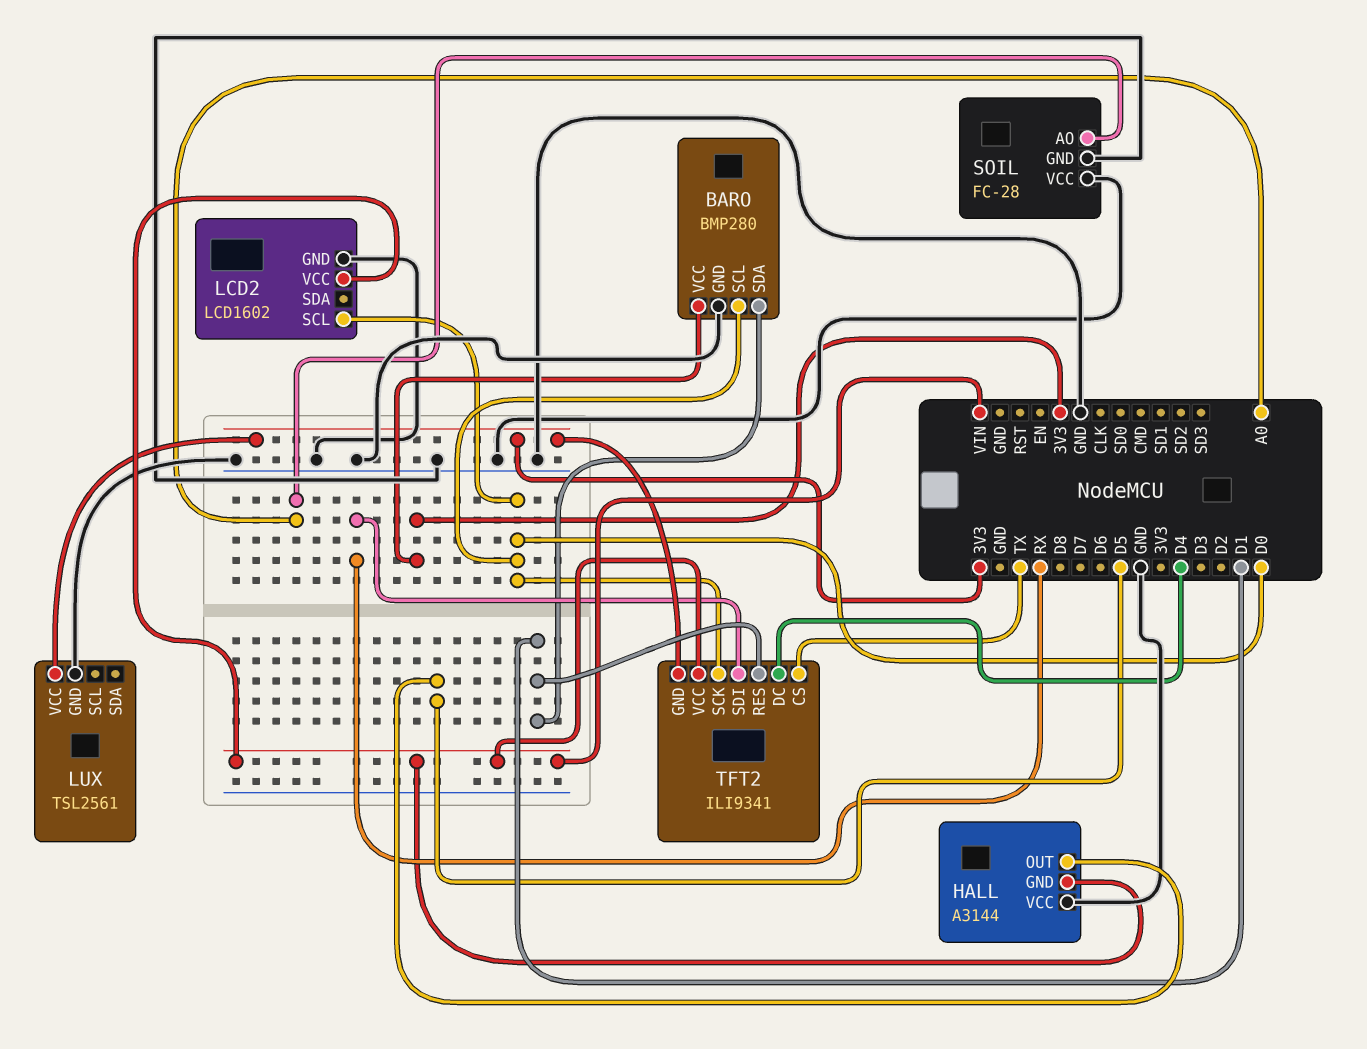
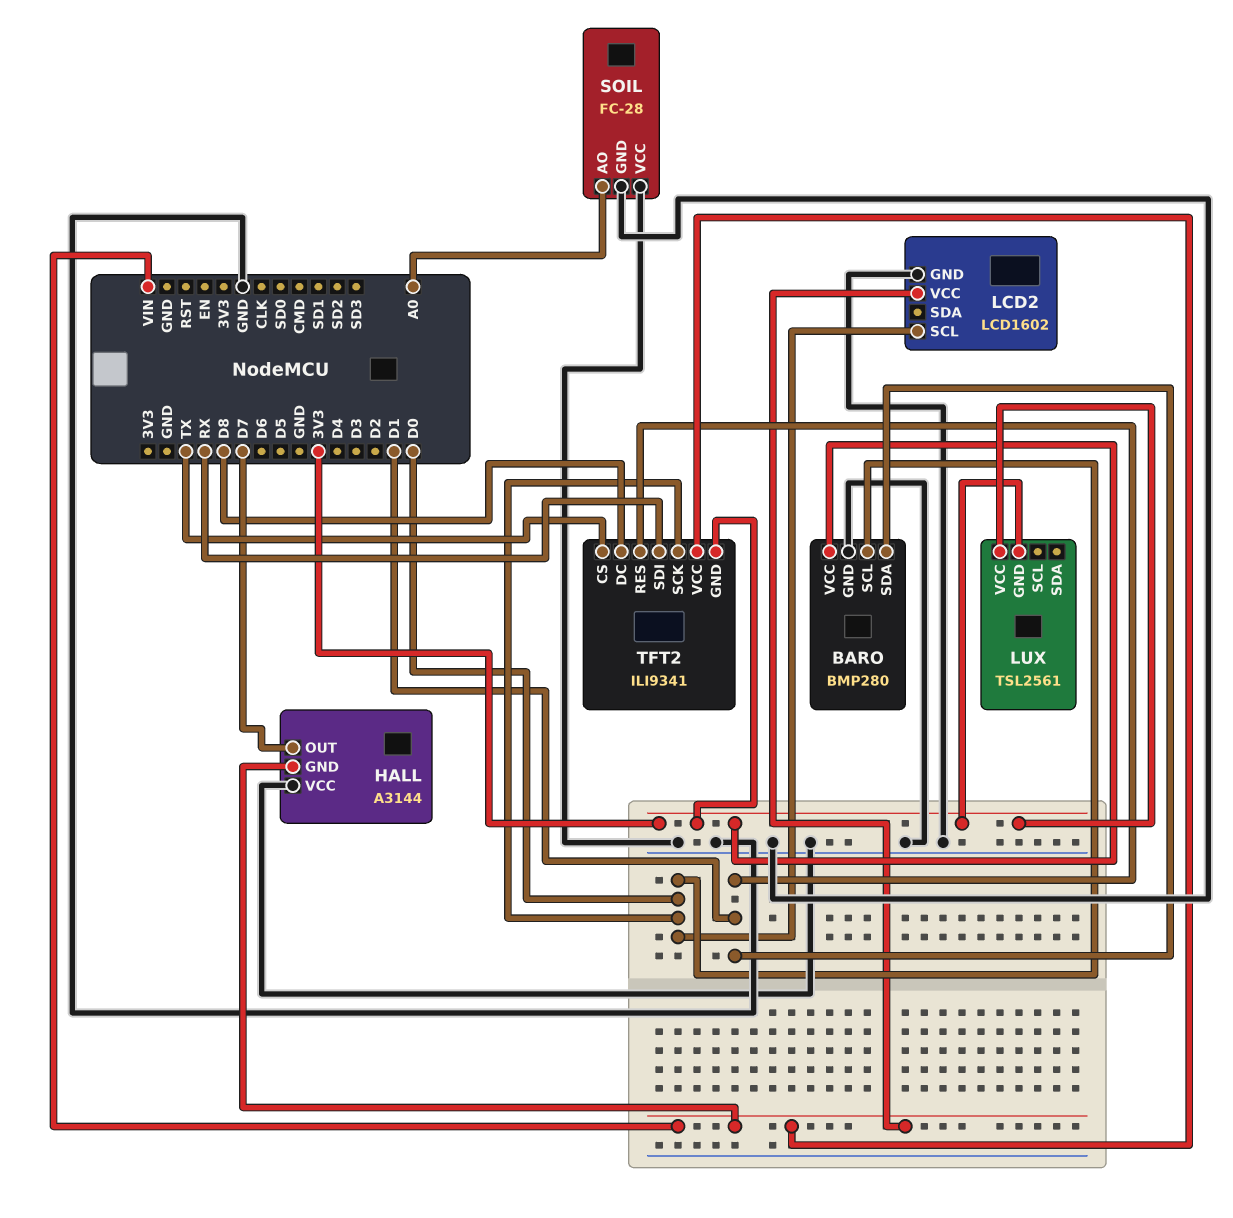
HALL pin OUT: D5 -> D7
LUX pin GND: GND -> 3V3
TFT2 pin DC: D4 -> D8

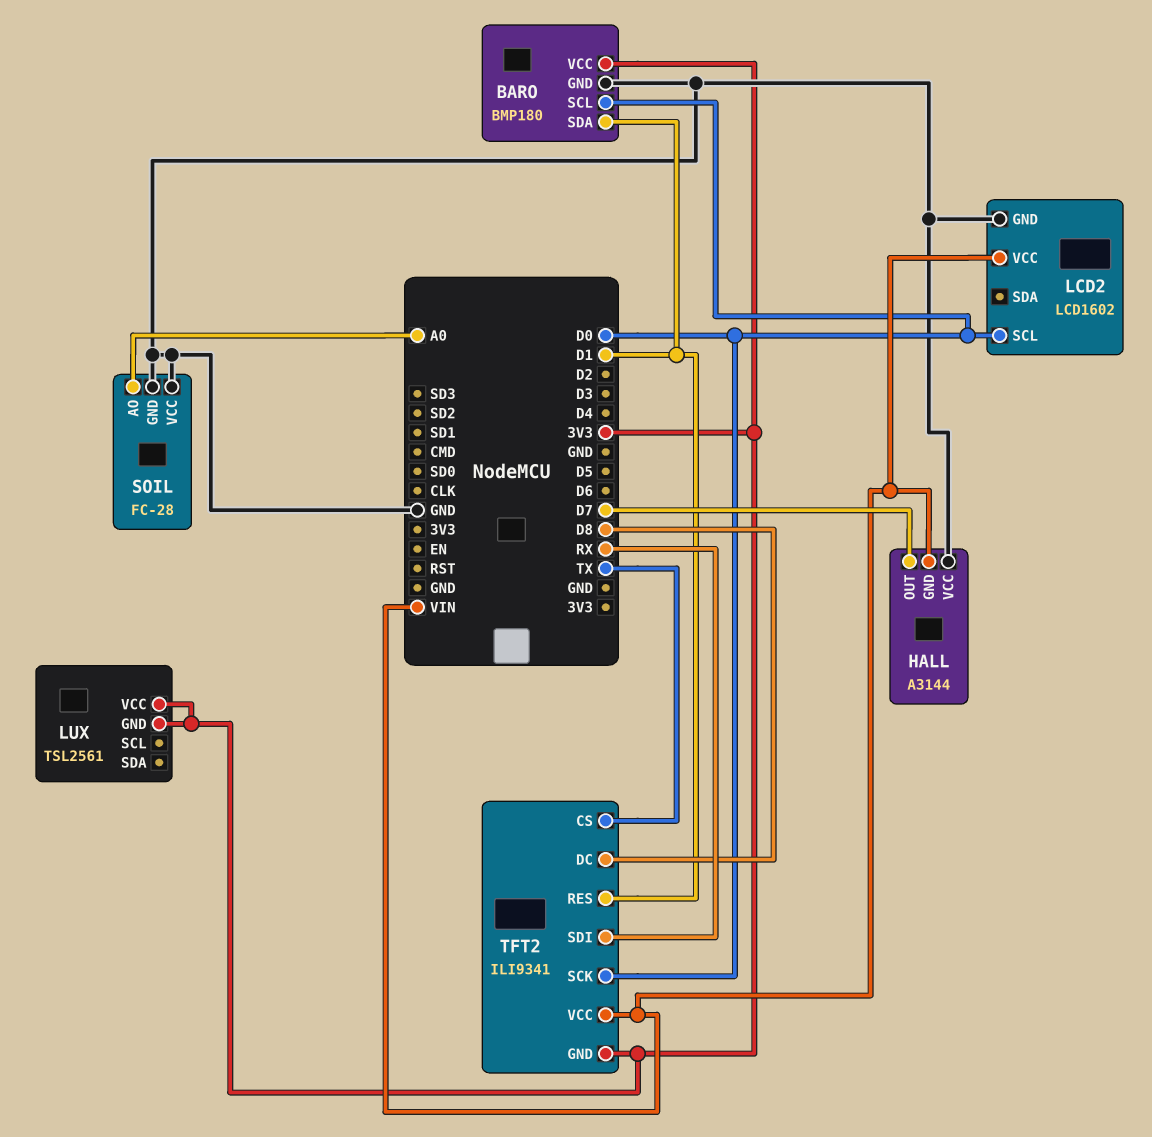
BARO: BMP280 -> BMP180

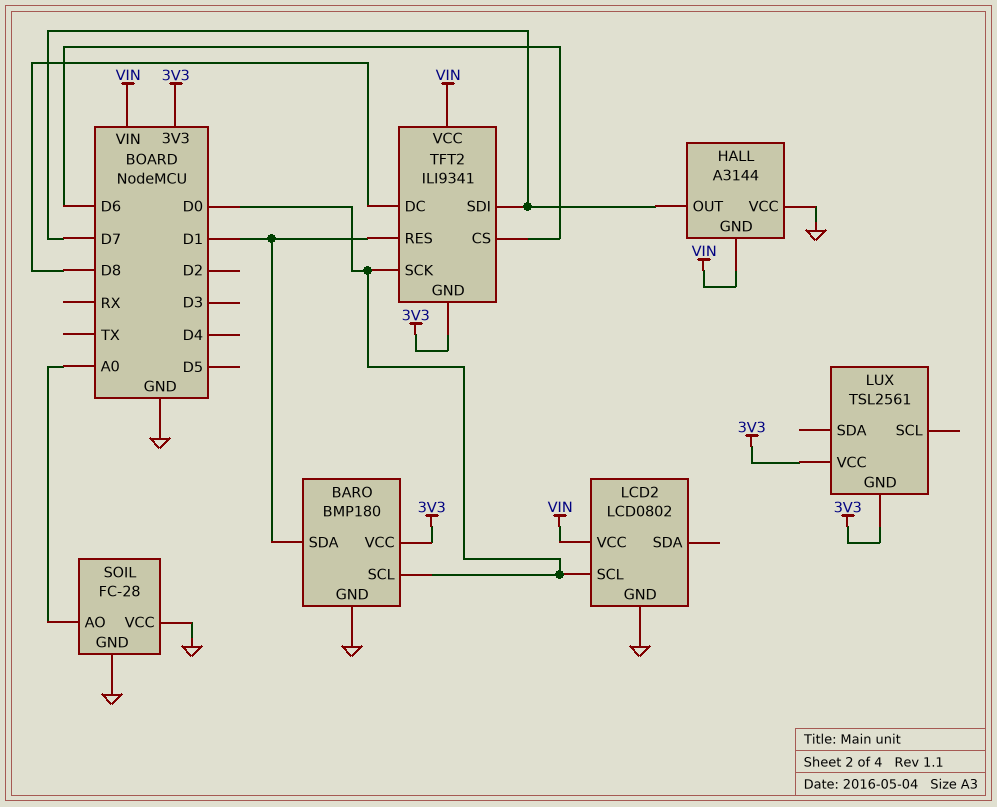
LCD2: LCD1602 -> LCD0802
TFT2 pin CS: TX -> D6
TFT2 pin SDI: RX -> D7

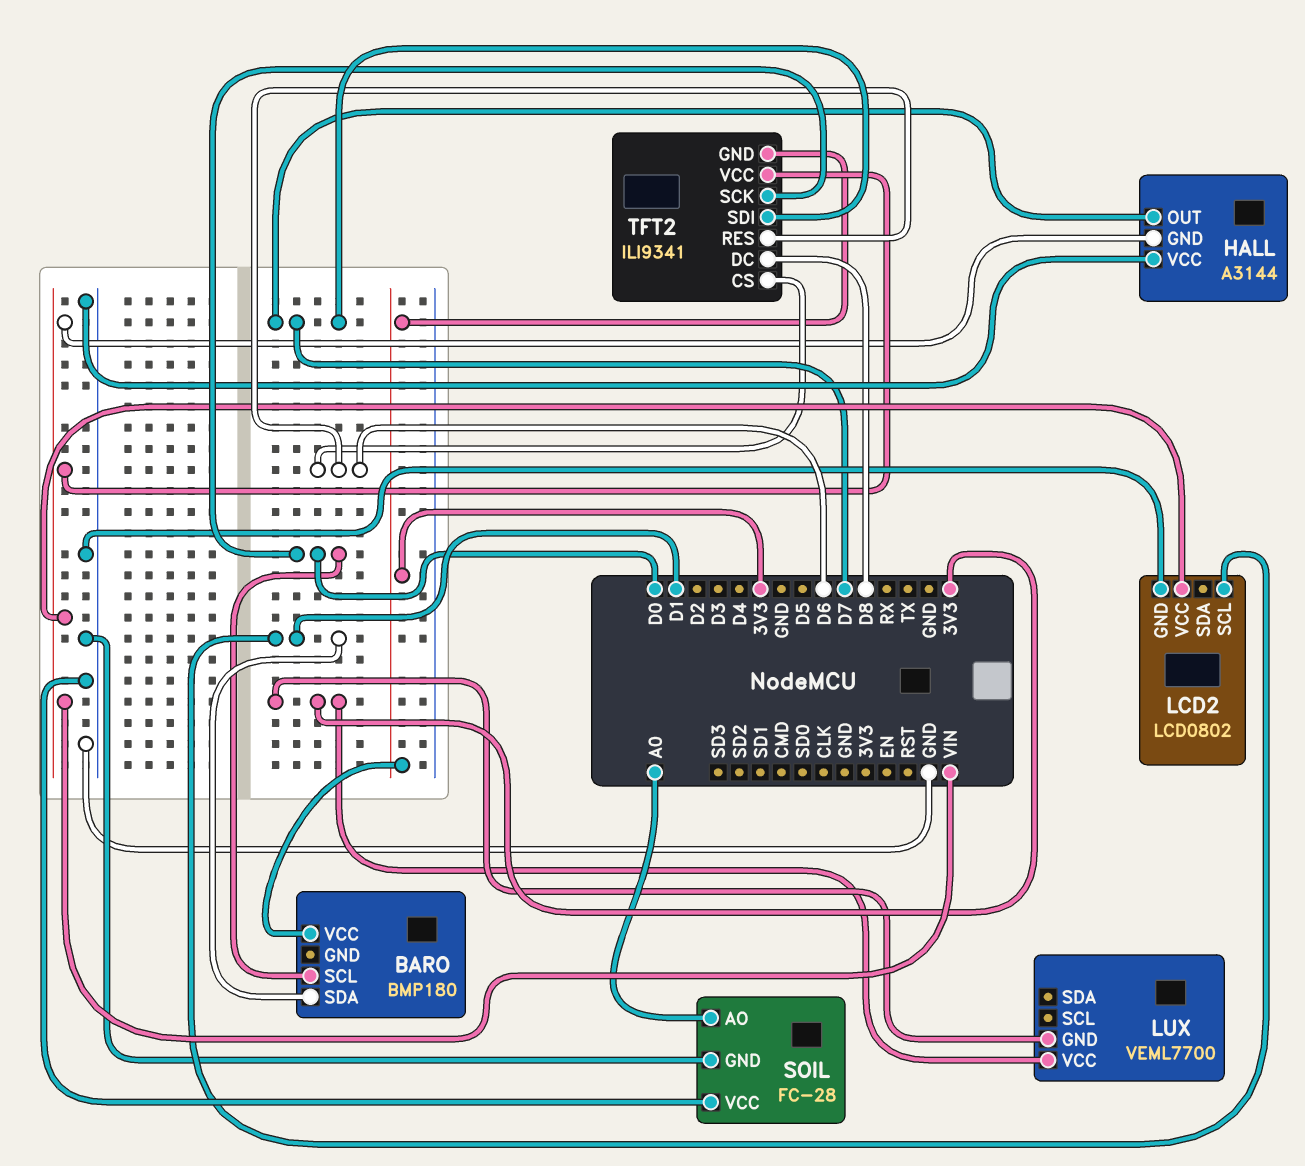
BARO pin GND: GND -> none
LCD2 pin SCL: D0 -> D1
LUX: TSL2561 -> VEML7700
TFT2 pin RES: D1 -> D6

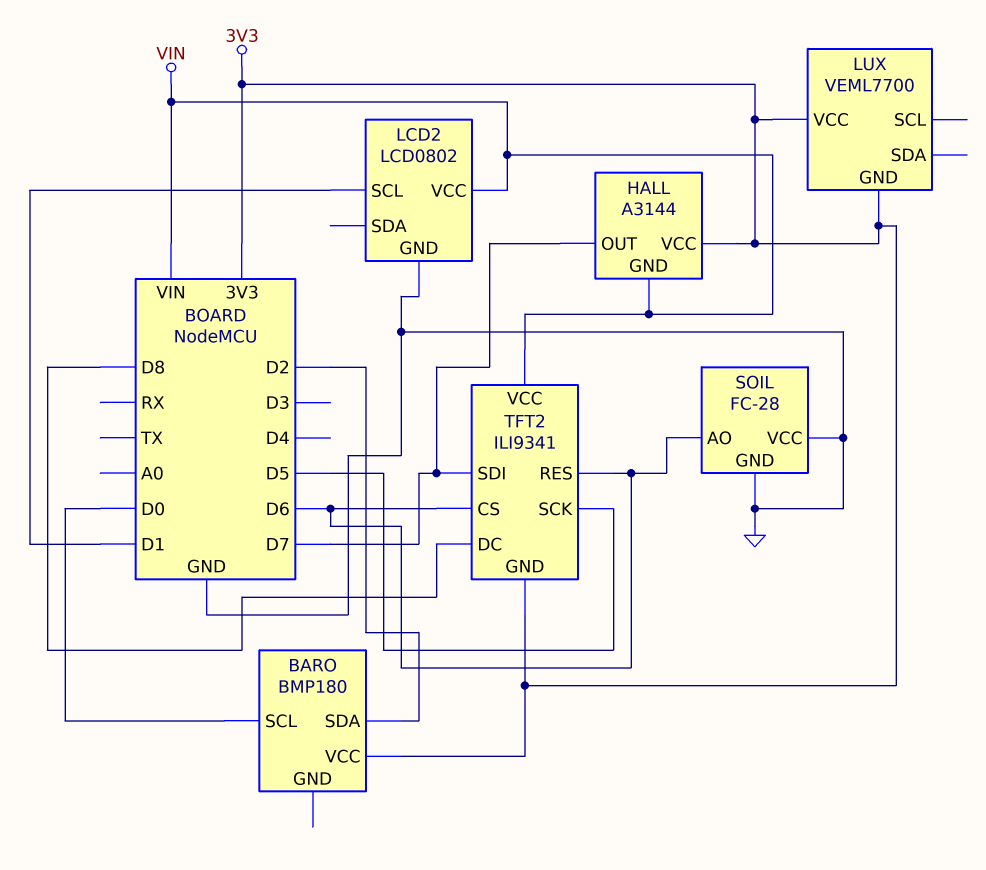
BARO pin SDA: D1 -> D2
HALL pin VCC: GND -> 3V3
SOIL pin AO: A0 -> D6
TFT2 pin SCK: D0 -> D5

